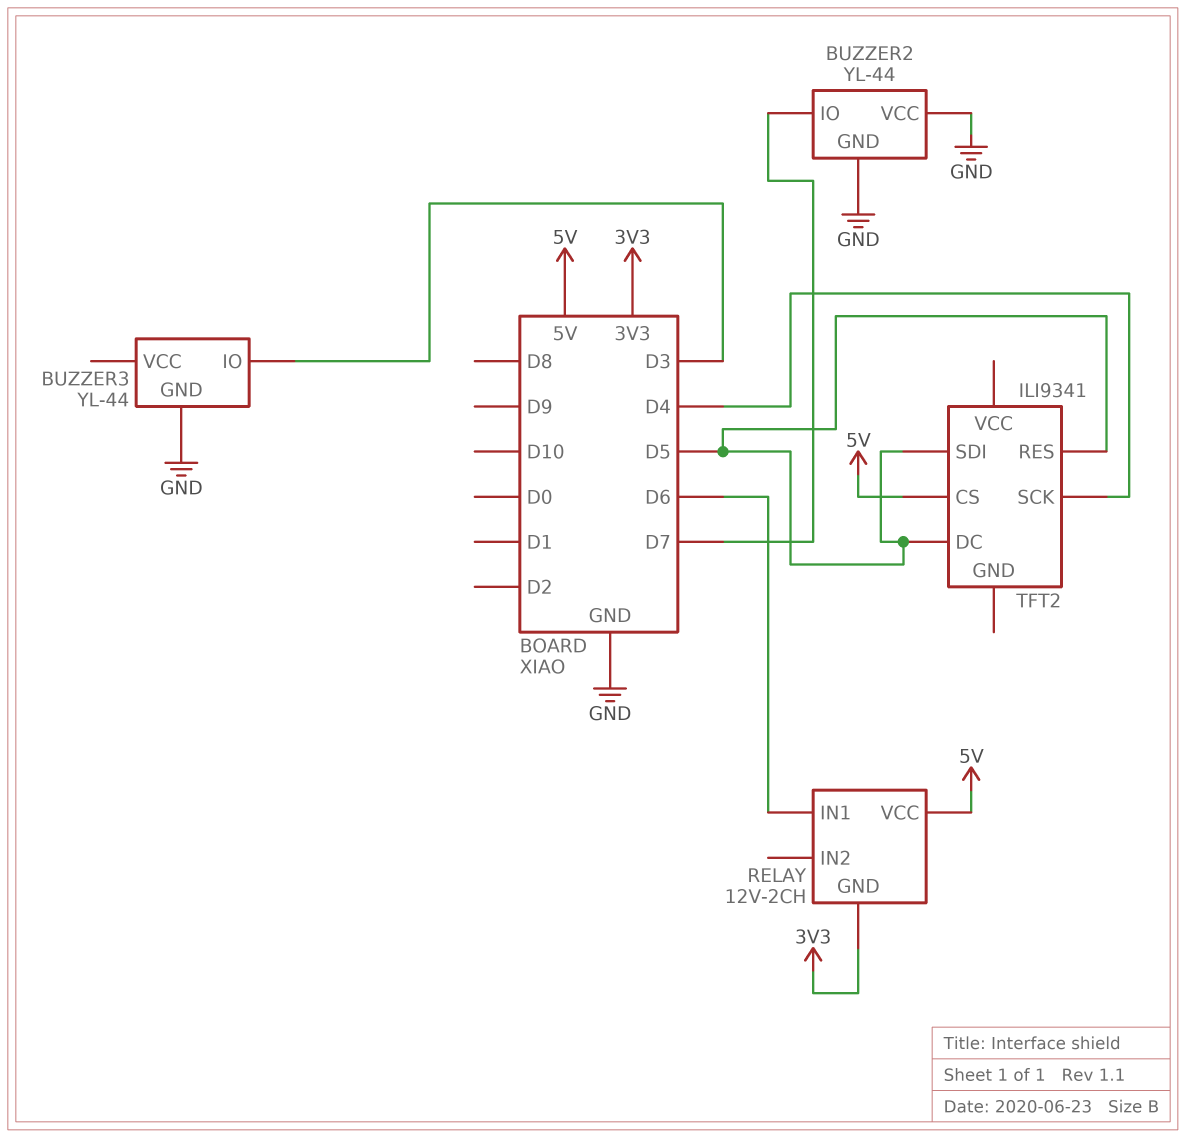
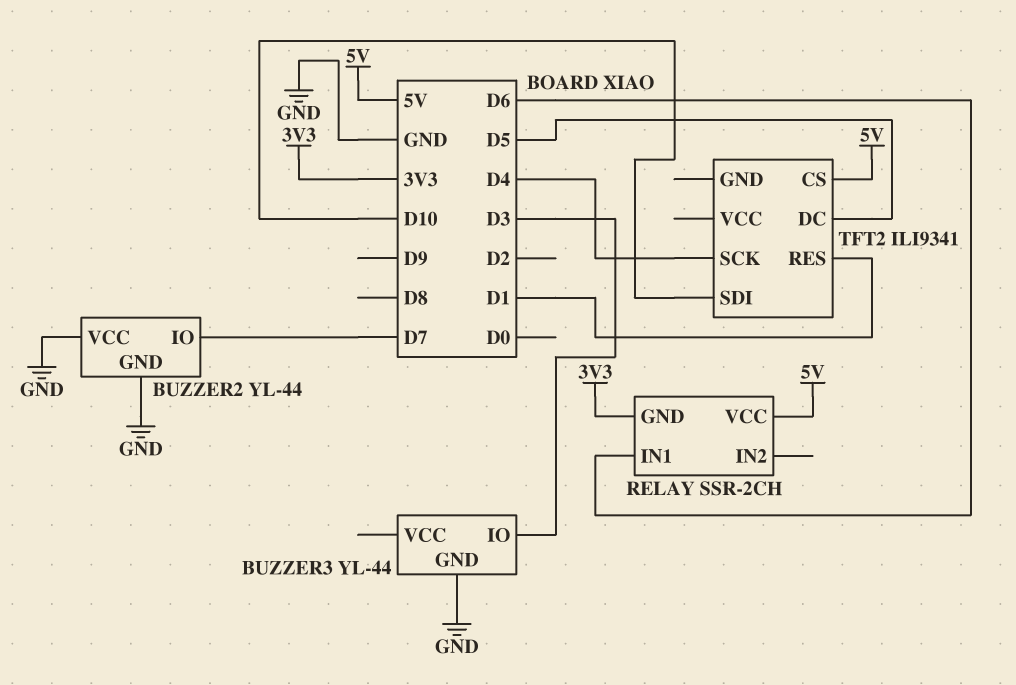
RELAY: 12V-2CH -> SSR-2CH
TFT2 pin RES: D5 -> D1
TFT2 pin SDI: D5 -> D10

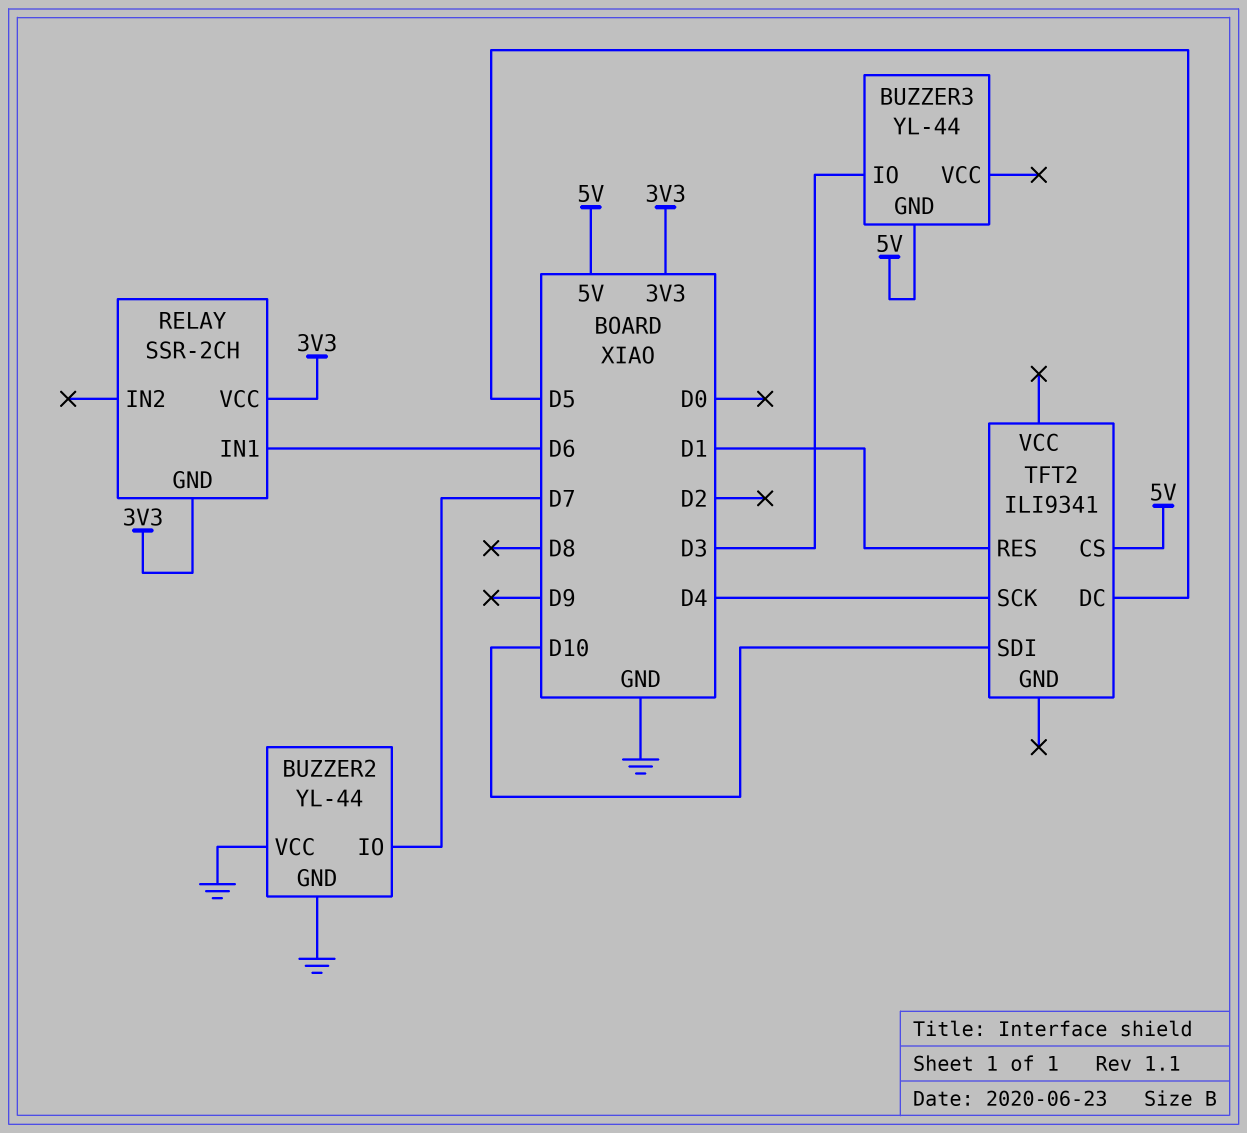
BUZZER3 pin GND: GND -> 5V
RELAY pin VCC: 5V -> 3V3

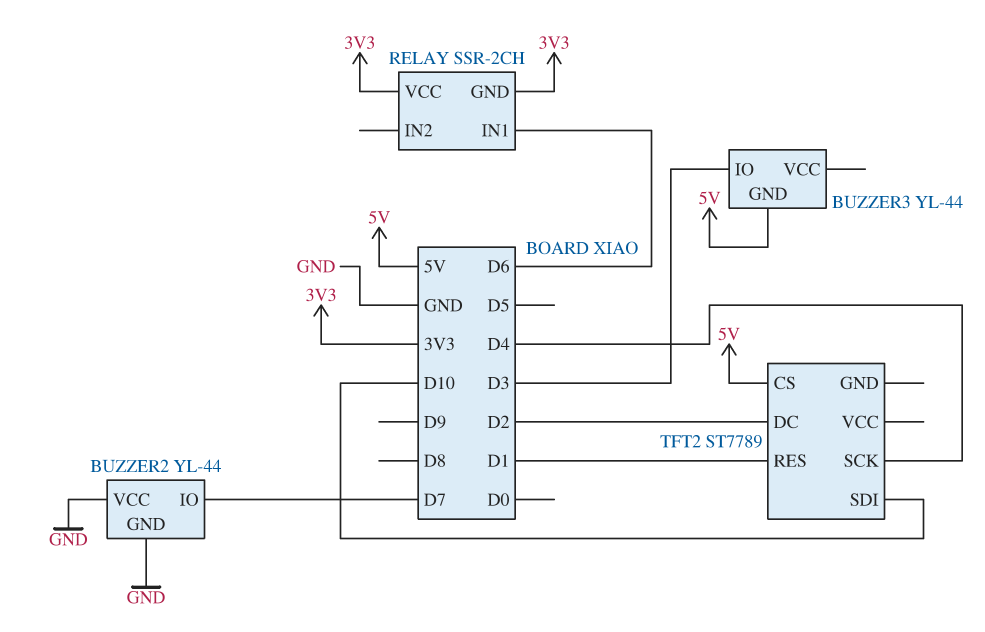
TFT2: ILI9341 -> ST7789
TFT2 pin DC: D5 -> D2

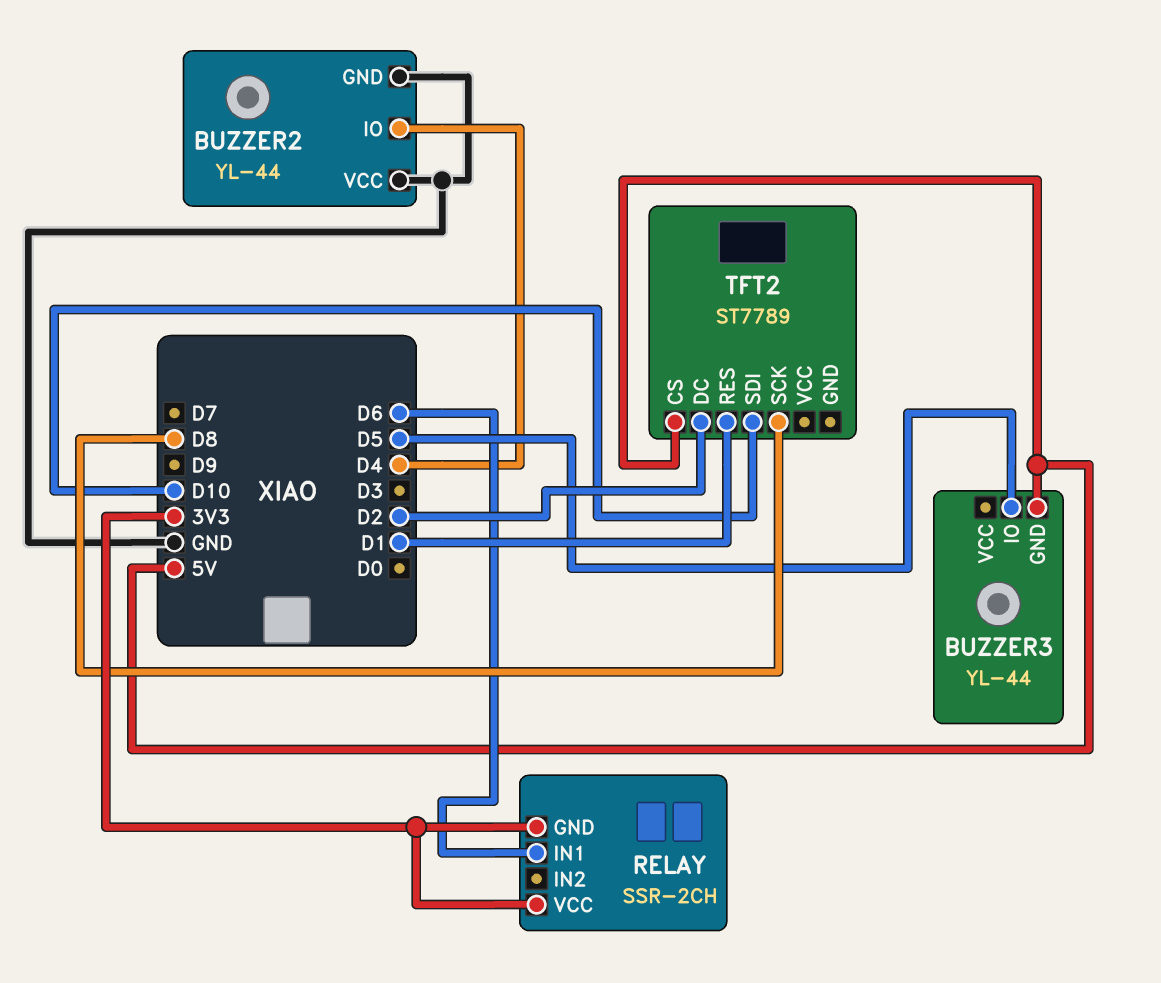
BUZZER2 pin IO: D7 -> D4
BUZZER3 pin IO: D3 -> D5
TFT2 pin SCK: D4 -> D8

